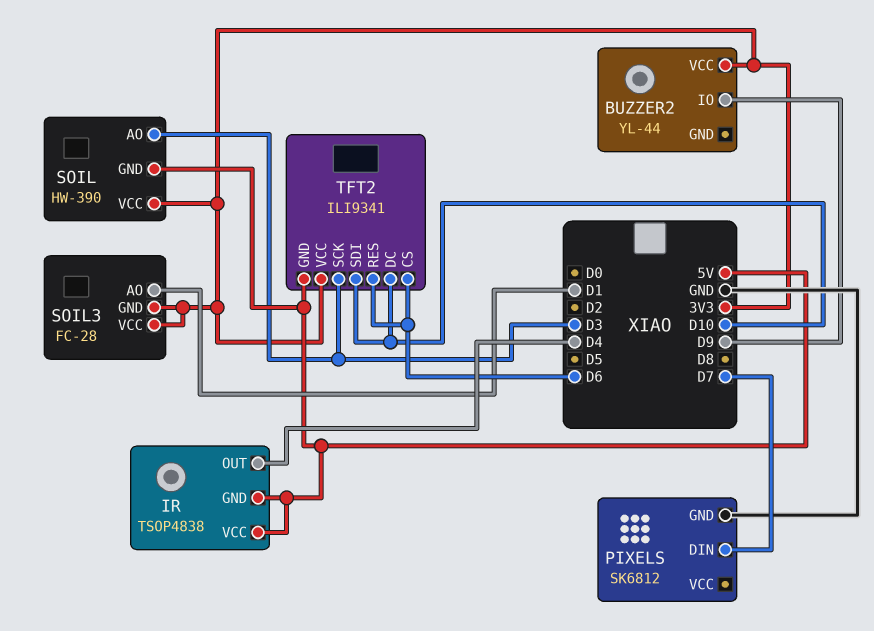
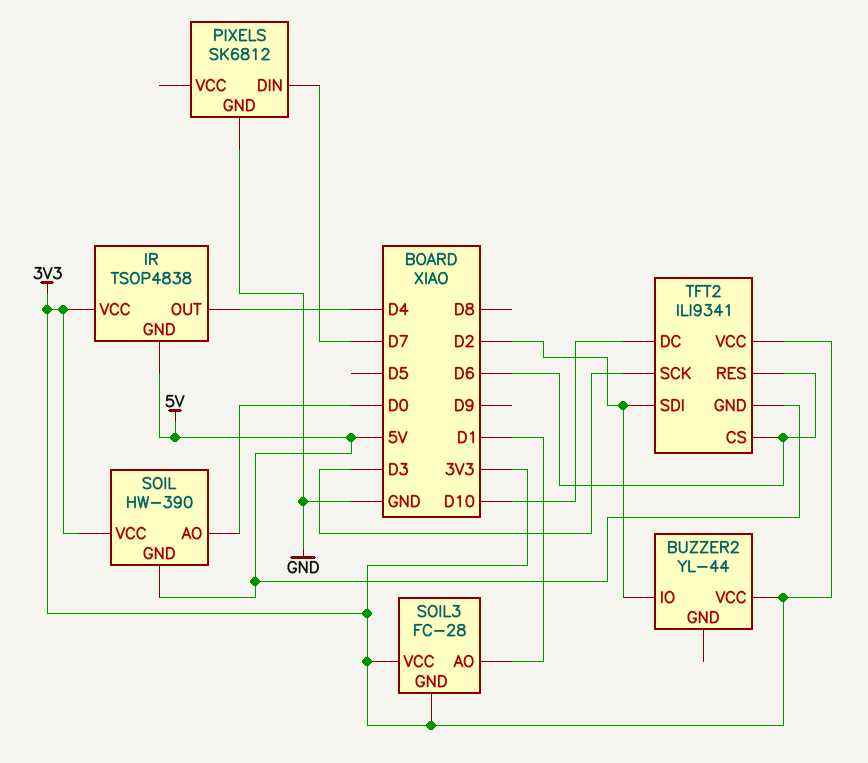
BUZZER2 pin IO: D9 -> D2
IR pin VCC: 5V -> 3V3
SOIL pin AO: D3 -> D0
TFT2 pin SDI: D10 -> D2

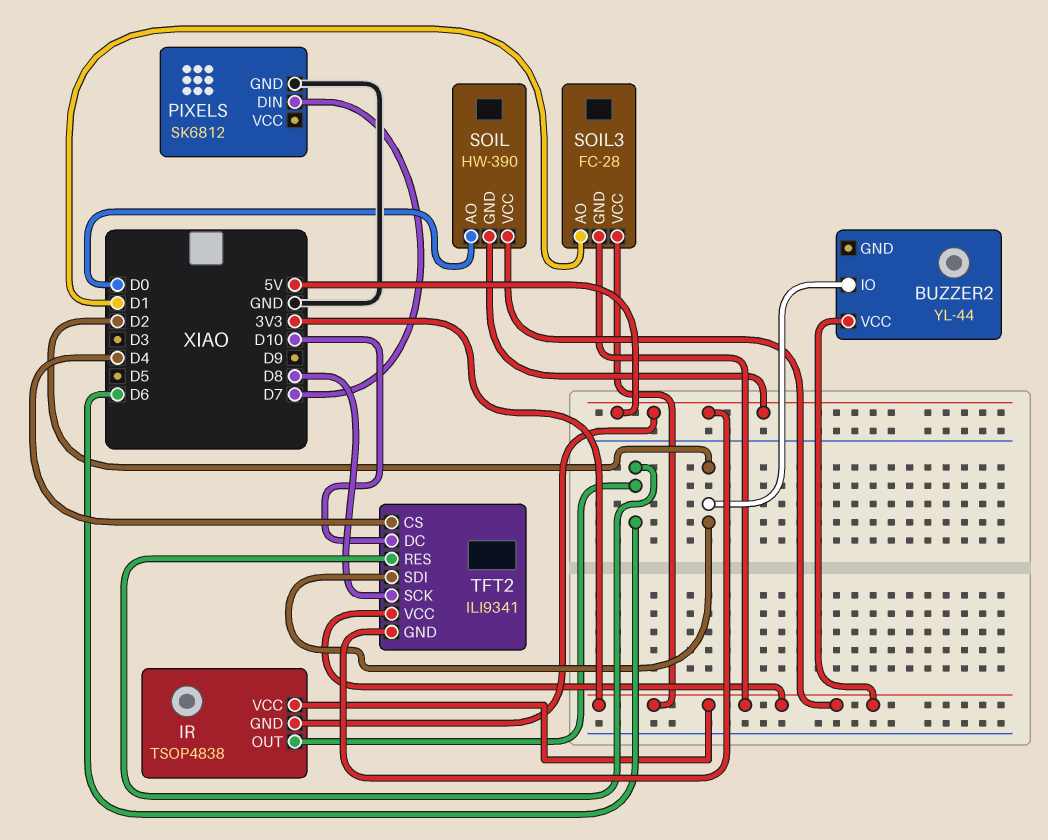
IR pin OUT: D4 -> D6
TFT2 pin CS: D6 -> D4
TFT2 pin SCK: D3 -> D8

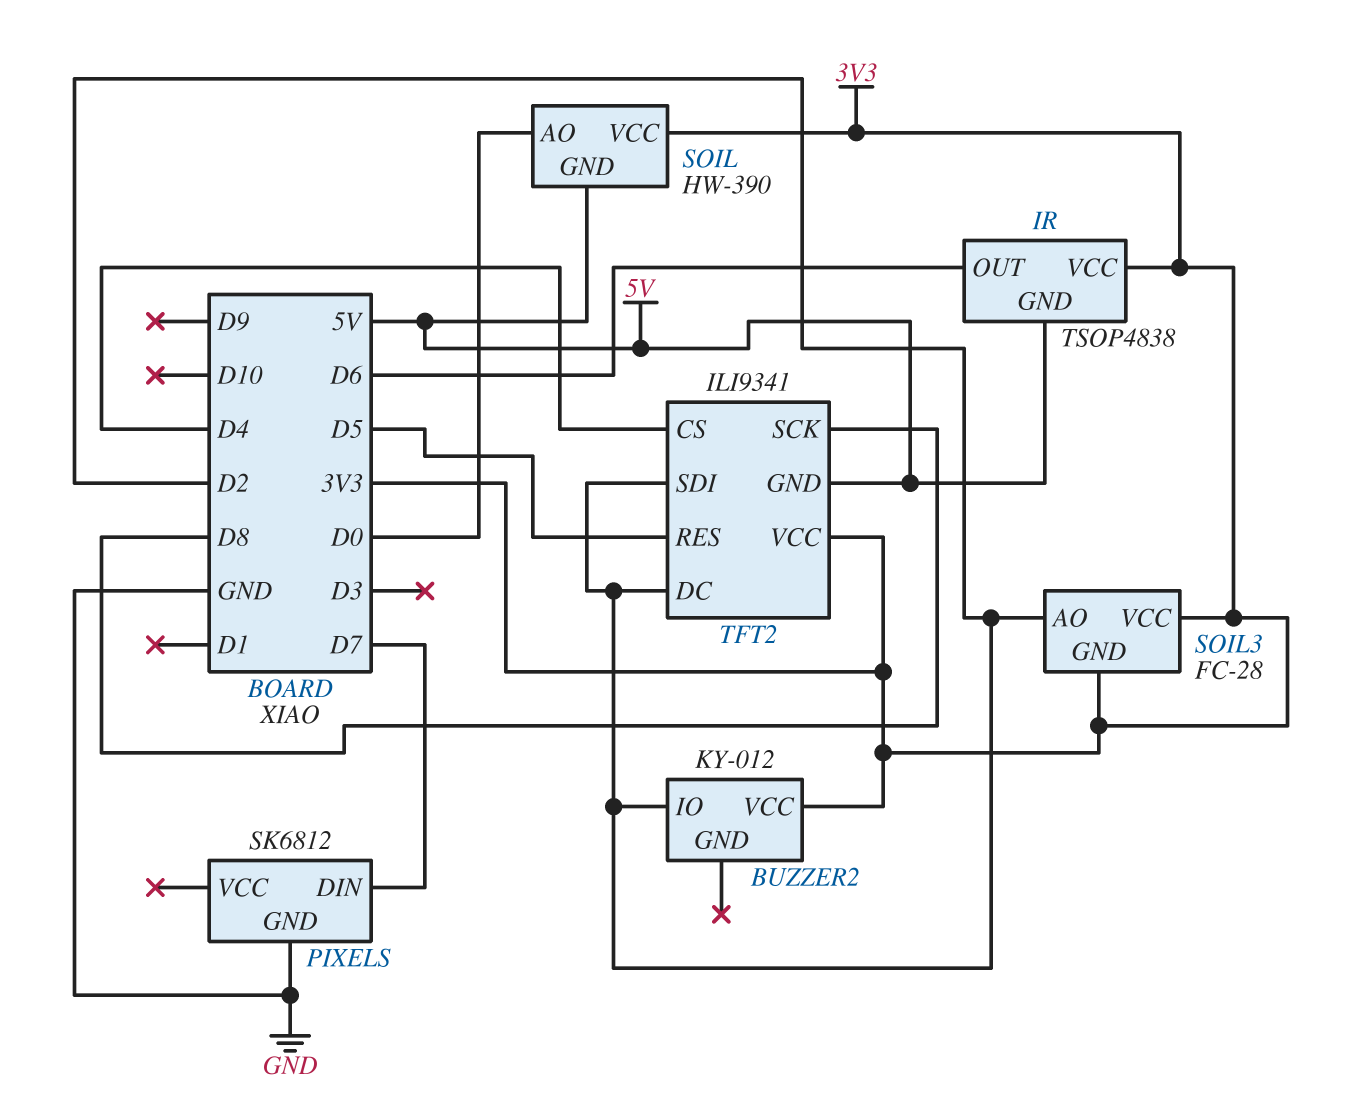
BUZZER2: YL-44 -> KY-012
SOIL3 pin AO: D1 -> D2
TFT2 pin DC: D10 -> D2
TFT2 pin RES: D6 -> D5

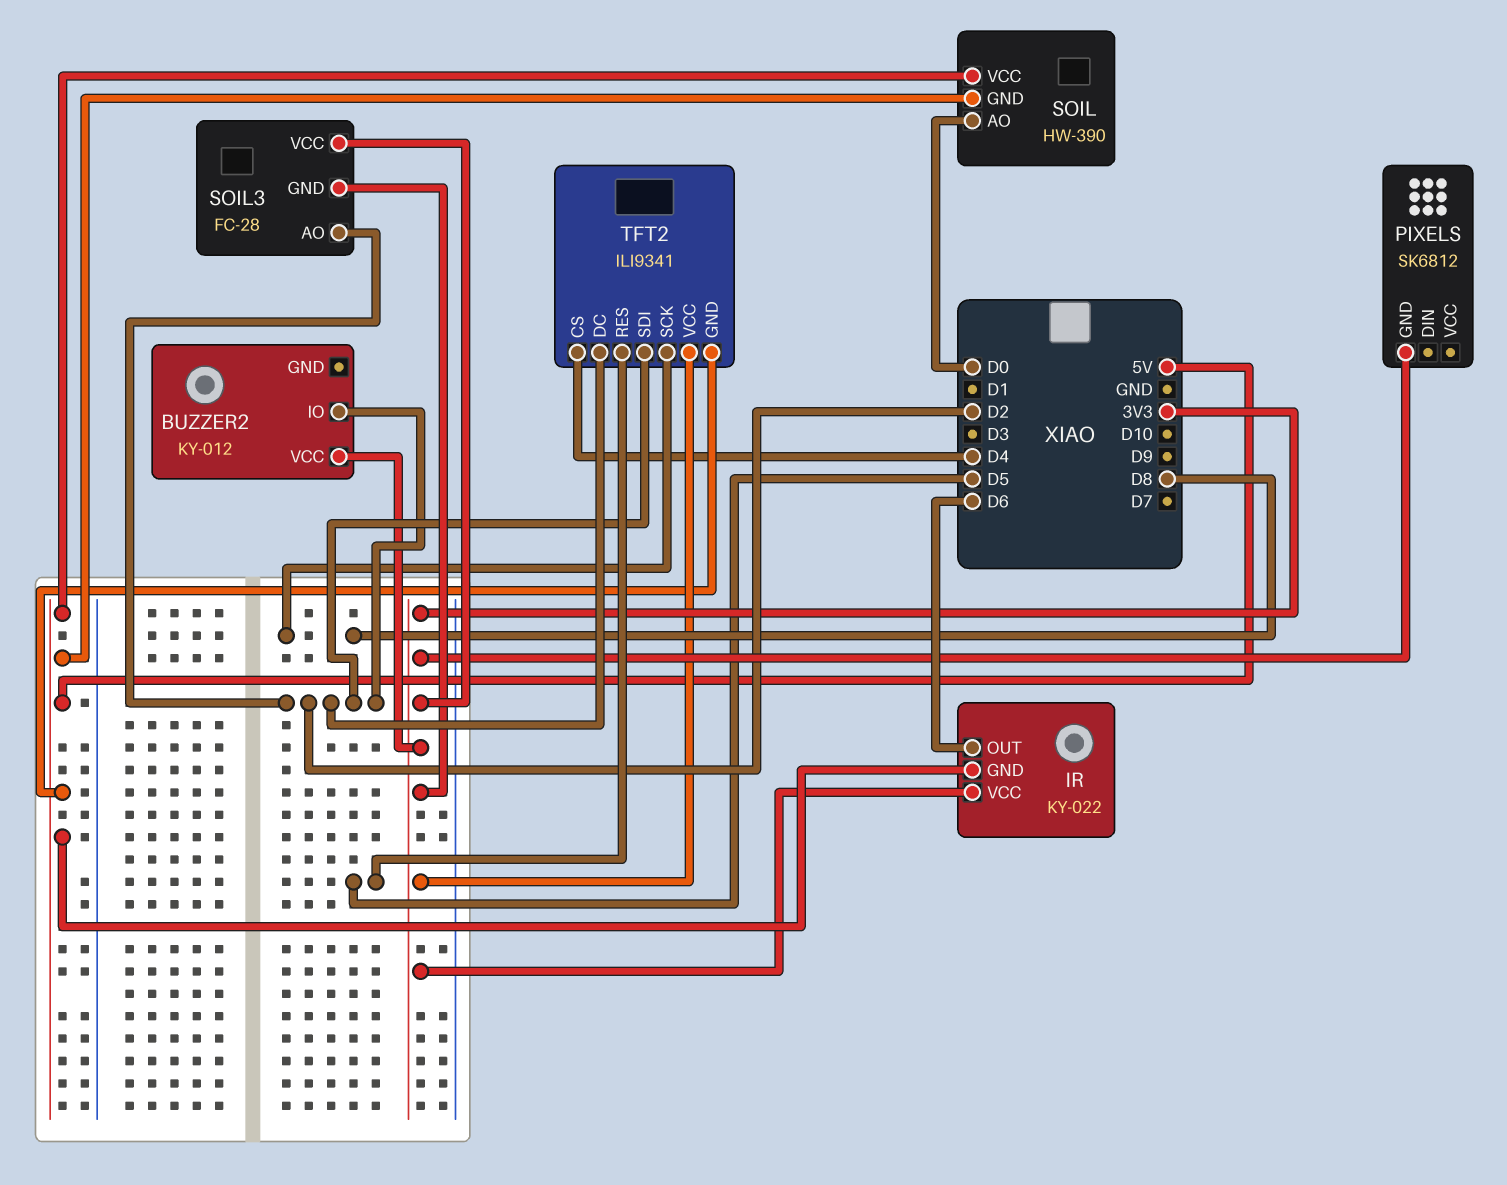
IR: TSOP4838 -> KY-022
PIXELS pin DIN: D7 -> none
PIXELS pin GND: GND -> 3V3
SOIL pin VCC: 3V3 -> 5V

